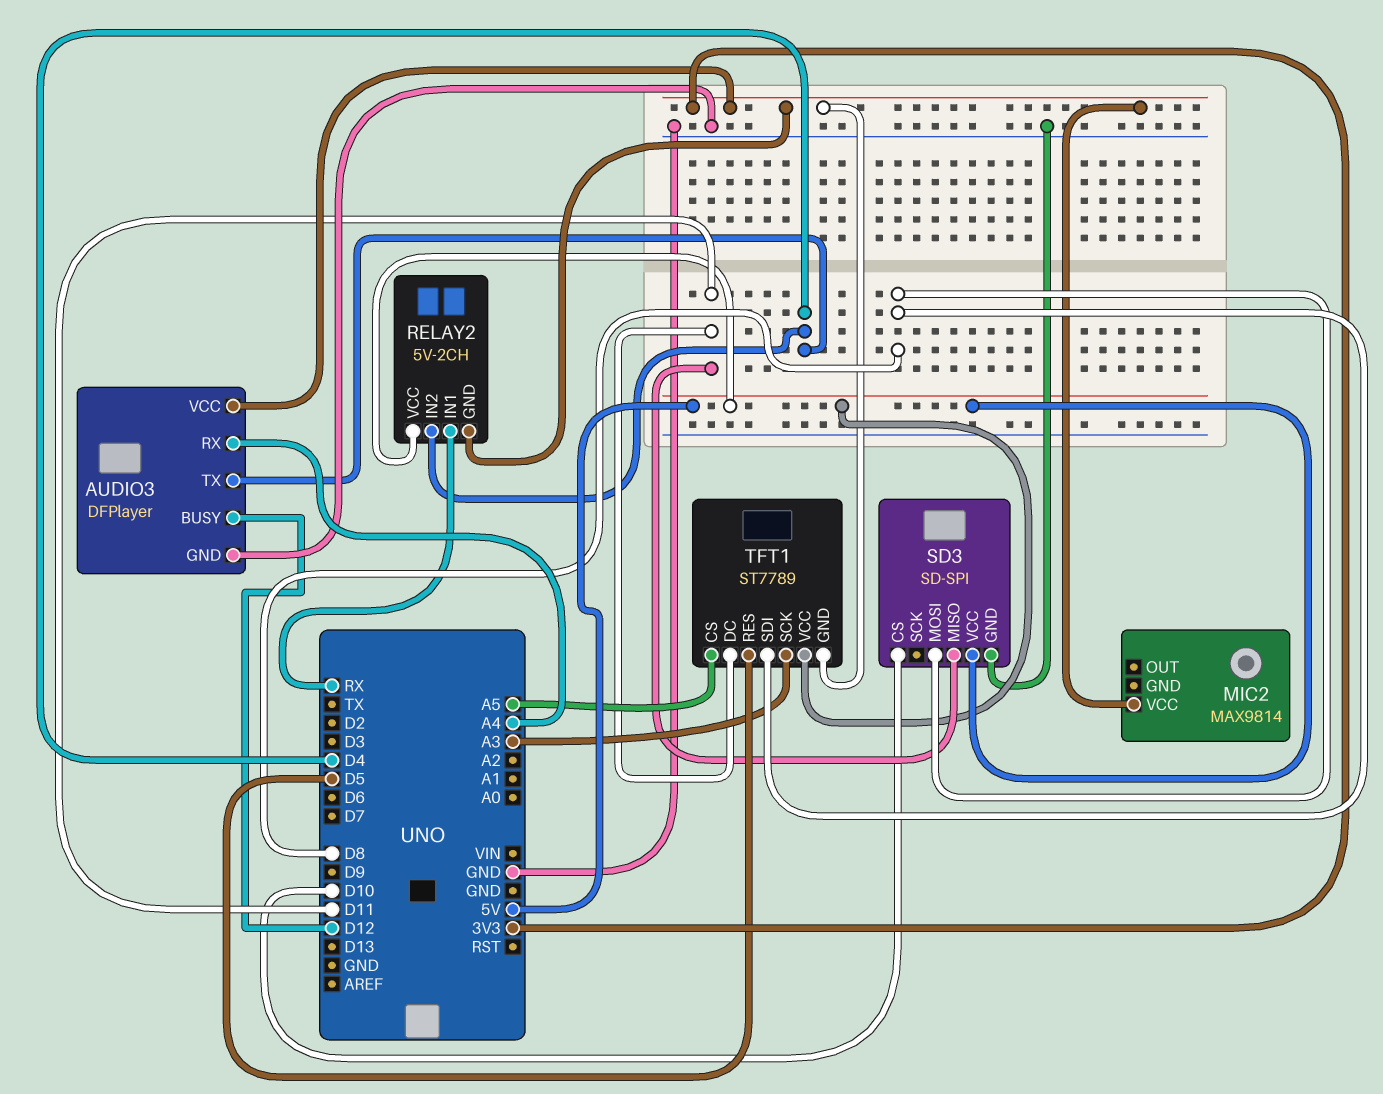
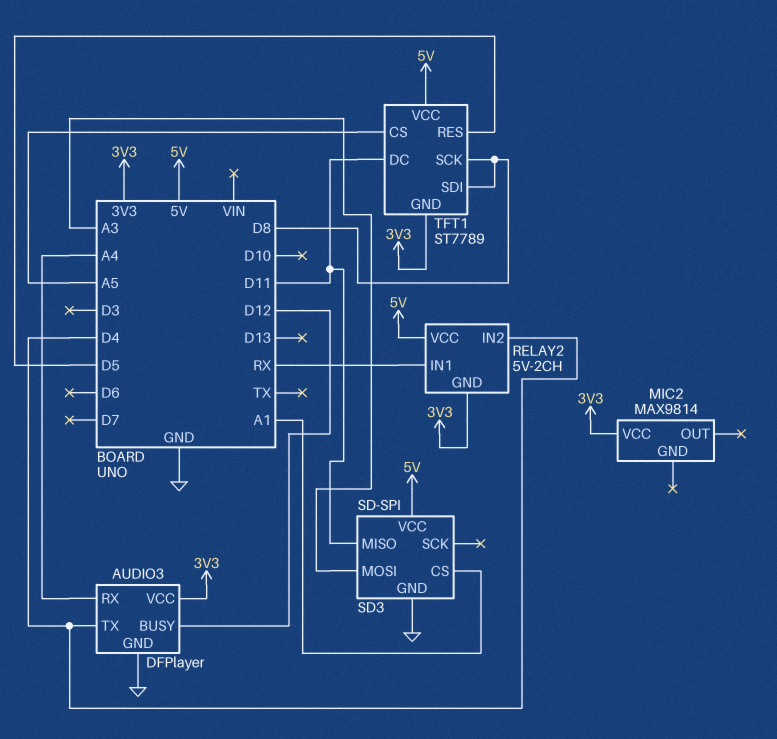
SD3 pin CS: D10 -> A1
SD3 pin MOSI: D8 -> A3
TFT1 pin SCK: A3 -> D8

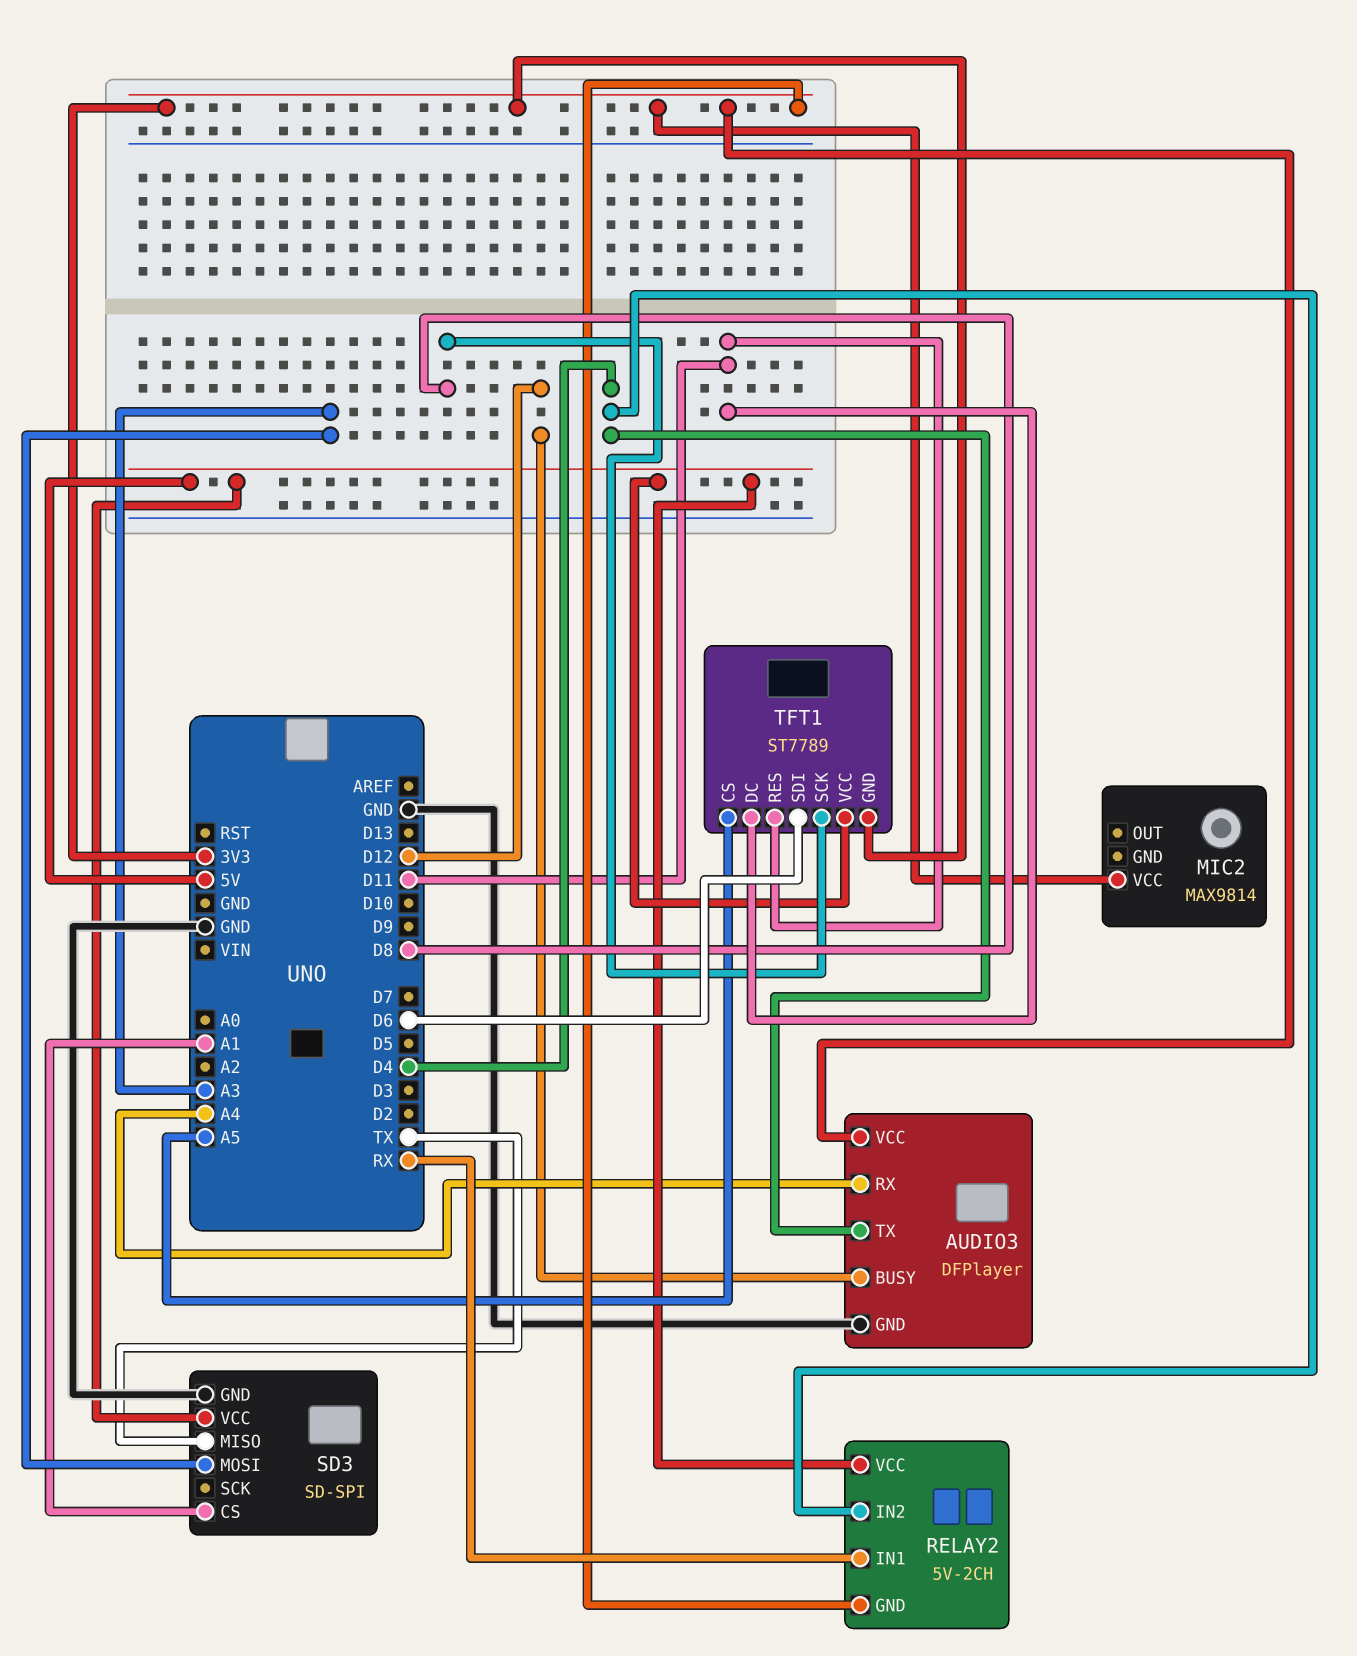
SD3 pin MISO: D11 -> TX
TFT1 pin RES: D5 -> D11
TFT1 pin SDI: D8 -> D6

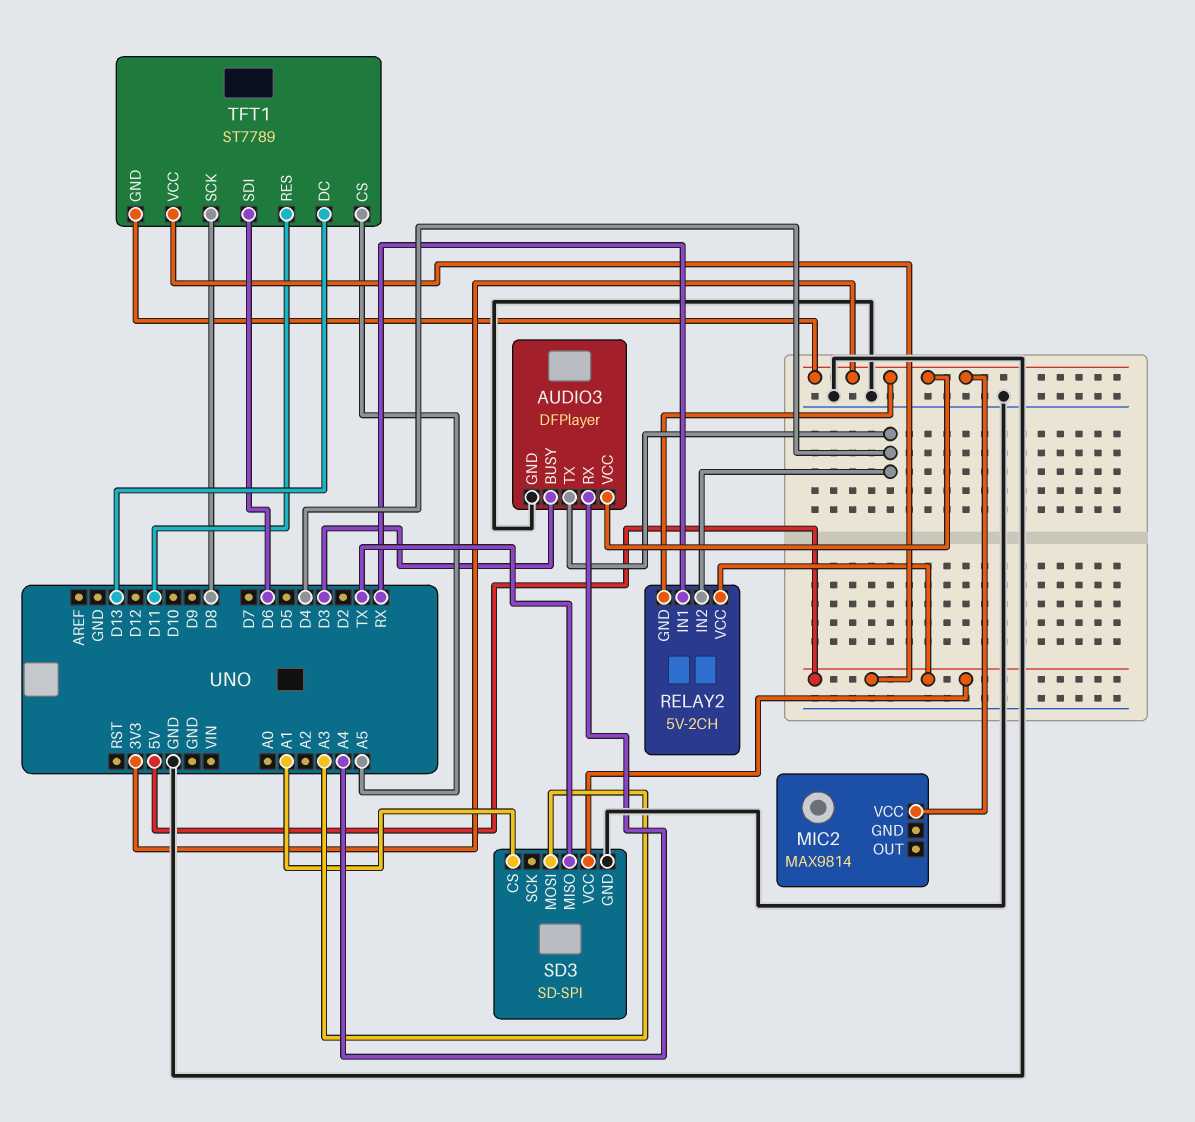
AUDIO3 pin BUSY: D12 -> D3
TFT1 pin DC: D11 -> D13

